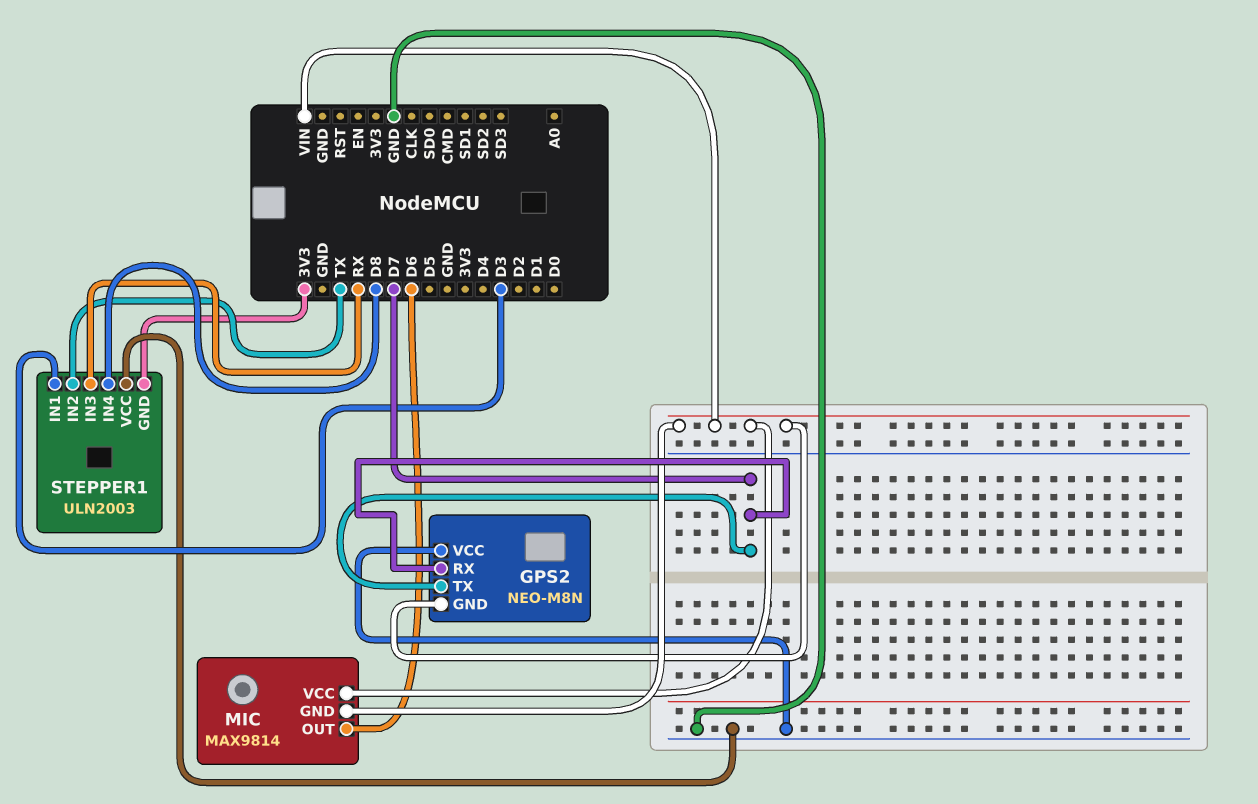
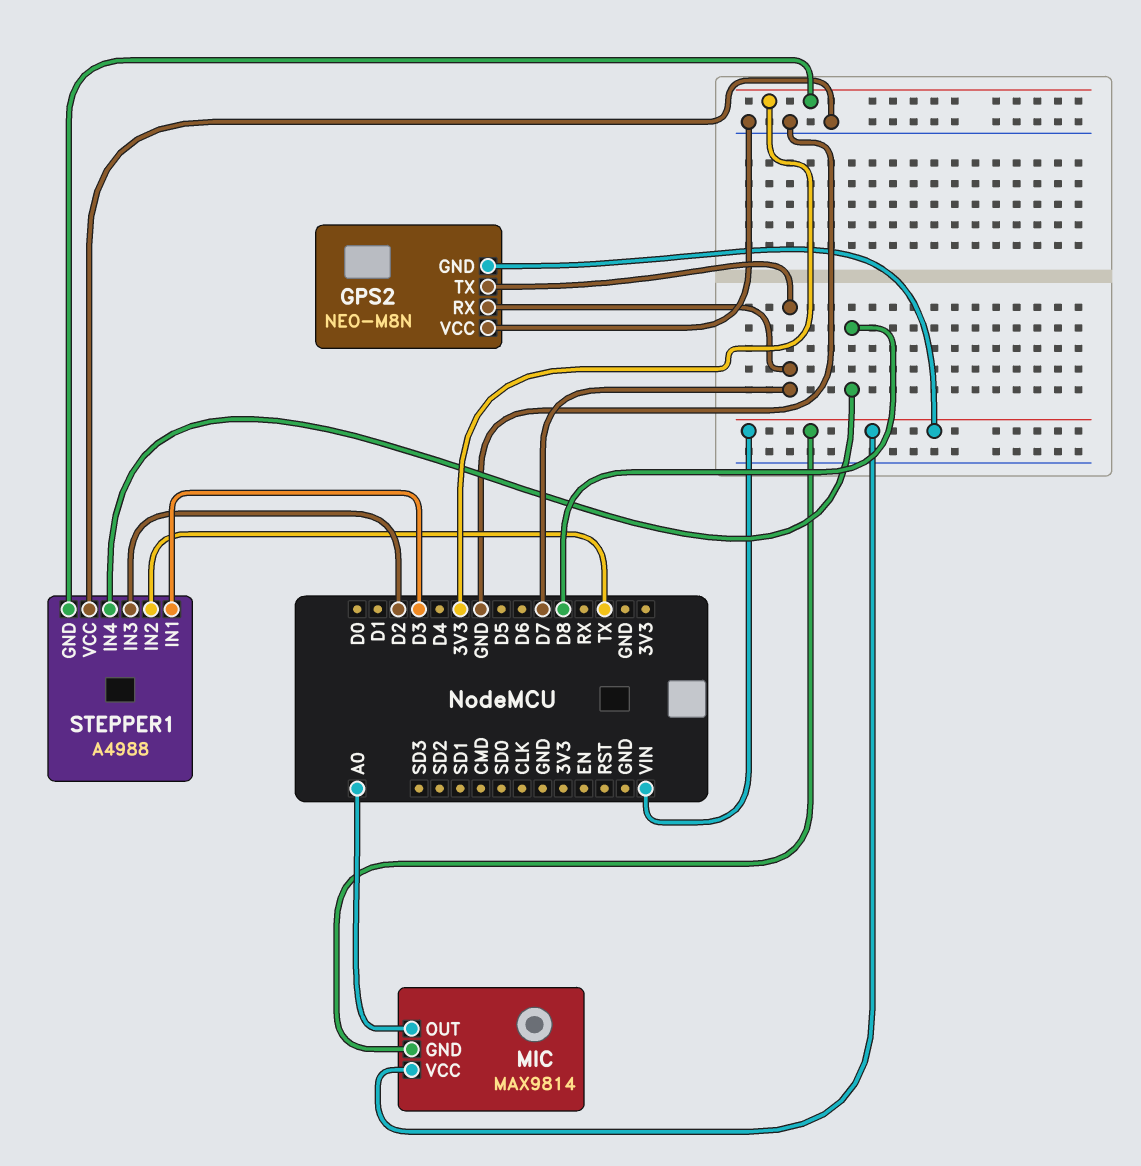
MIC pin OUT: D6 -> A0
STEPPER1: ULN2003 -> A4988
STEPPER1 pin IN3: RX -> D2

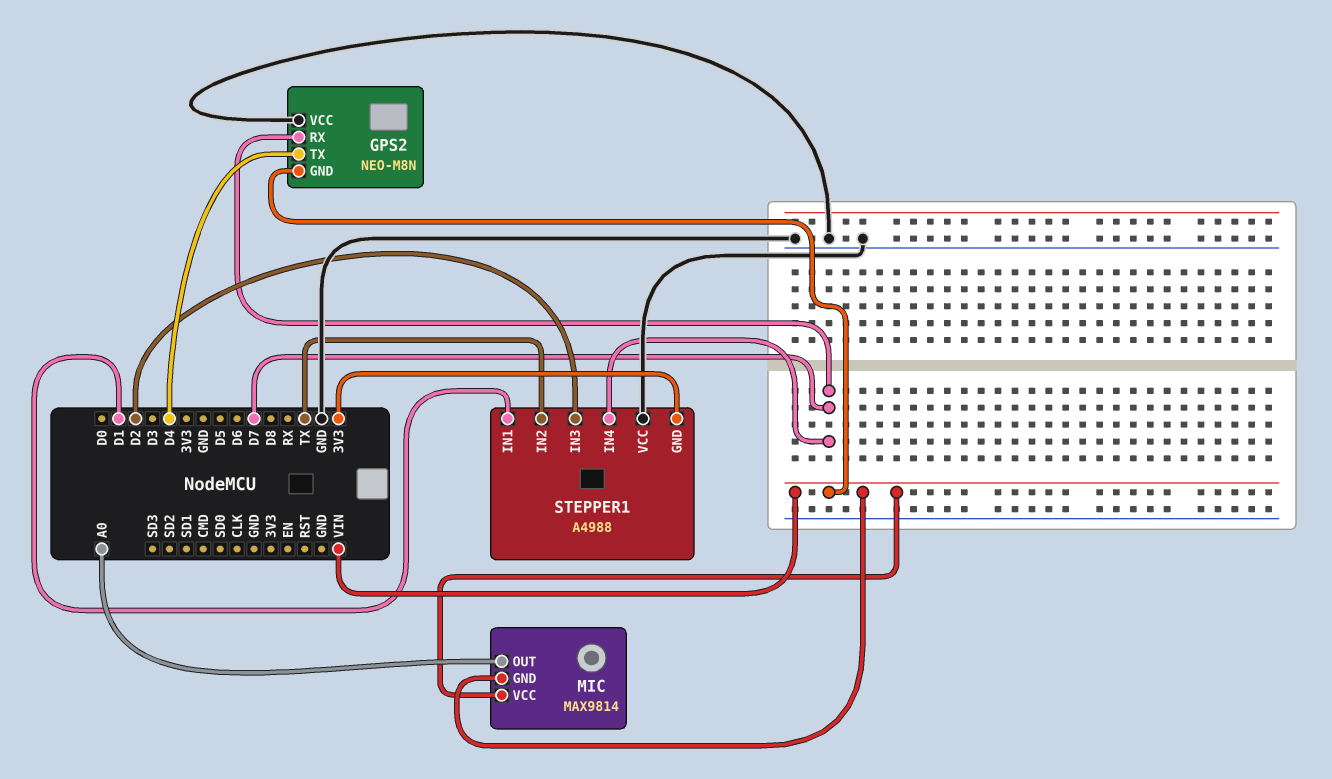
GPS2 pin TX: D7 -> D4
STEPPER1 pin IN1: D3 -> D1
STEPPER1 pin IN4: D8 -> D7

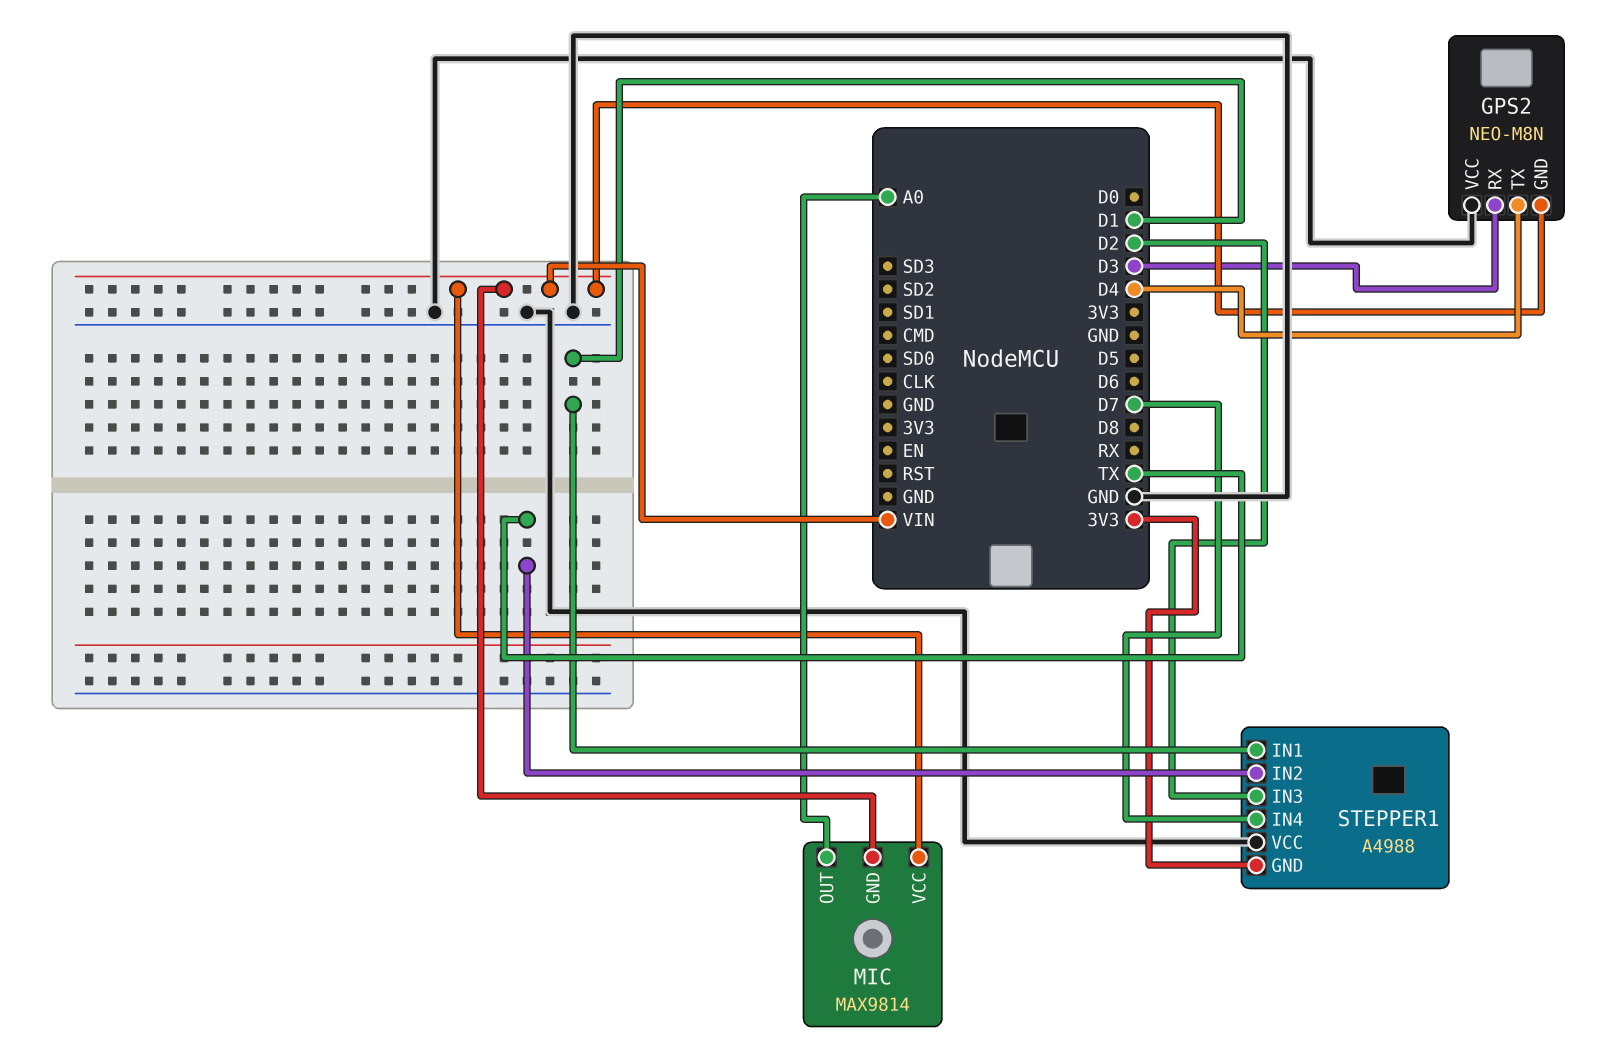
GPS2 pin RX: D7 -> D3

